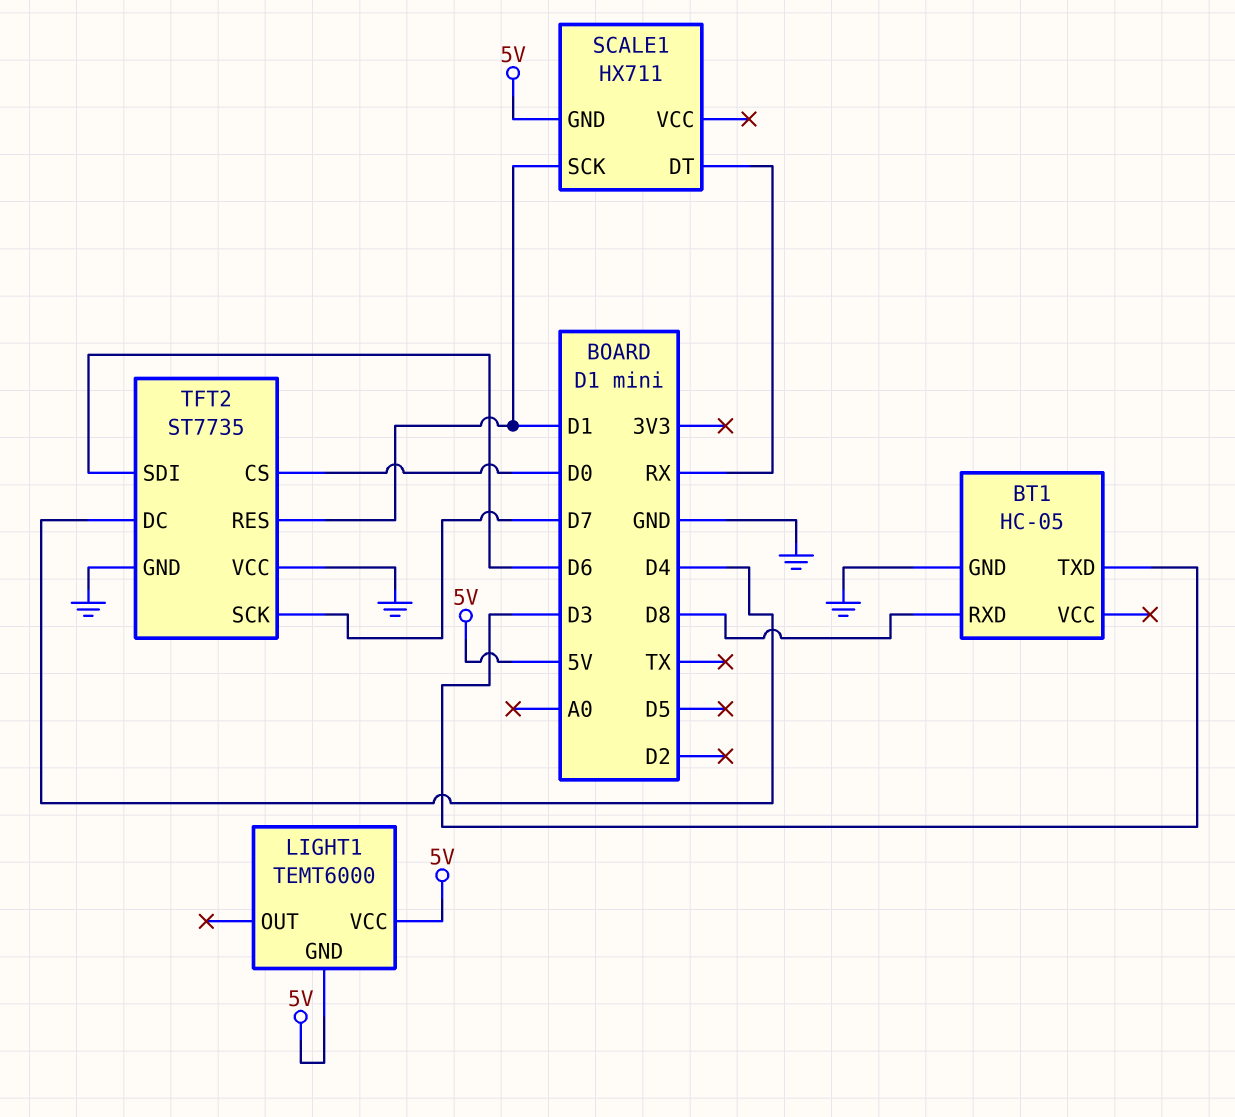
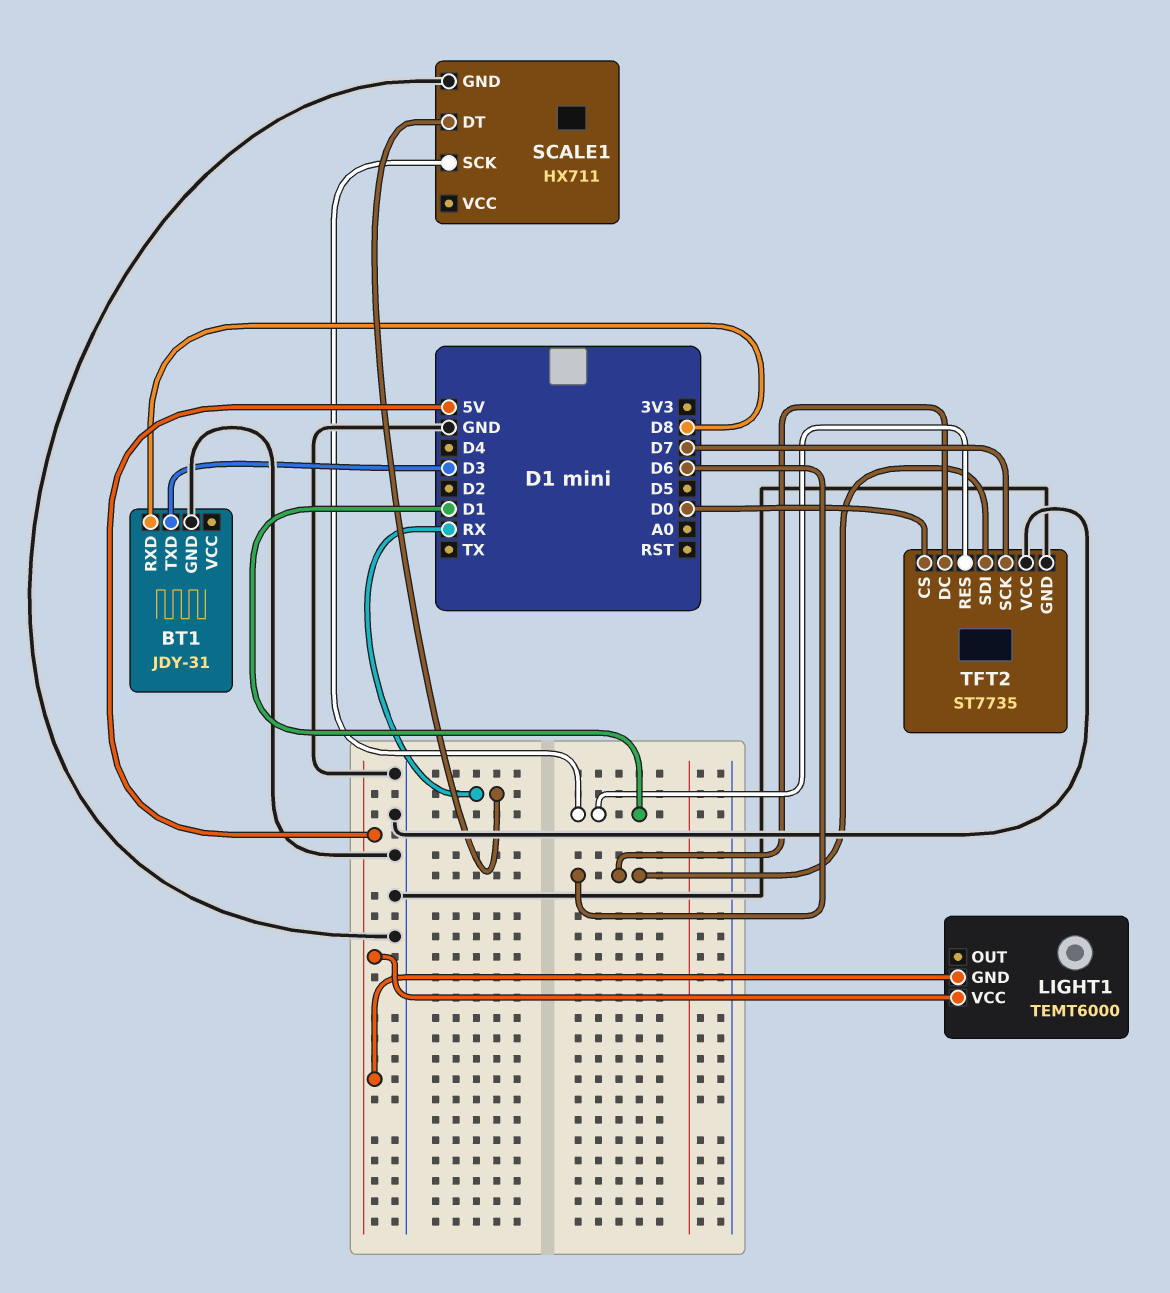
BT1: HC-05 -> JDY-31
SCALE1 pin GND: 5V -> GND
TFT2 pin DC: D4 -> D6

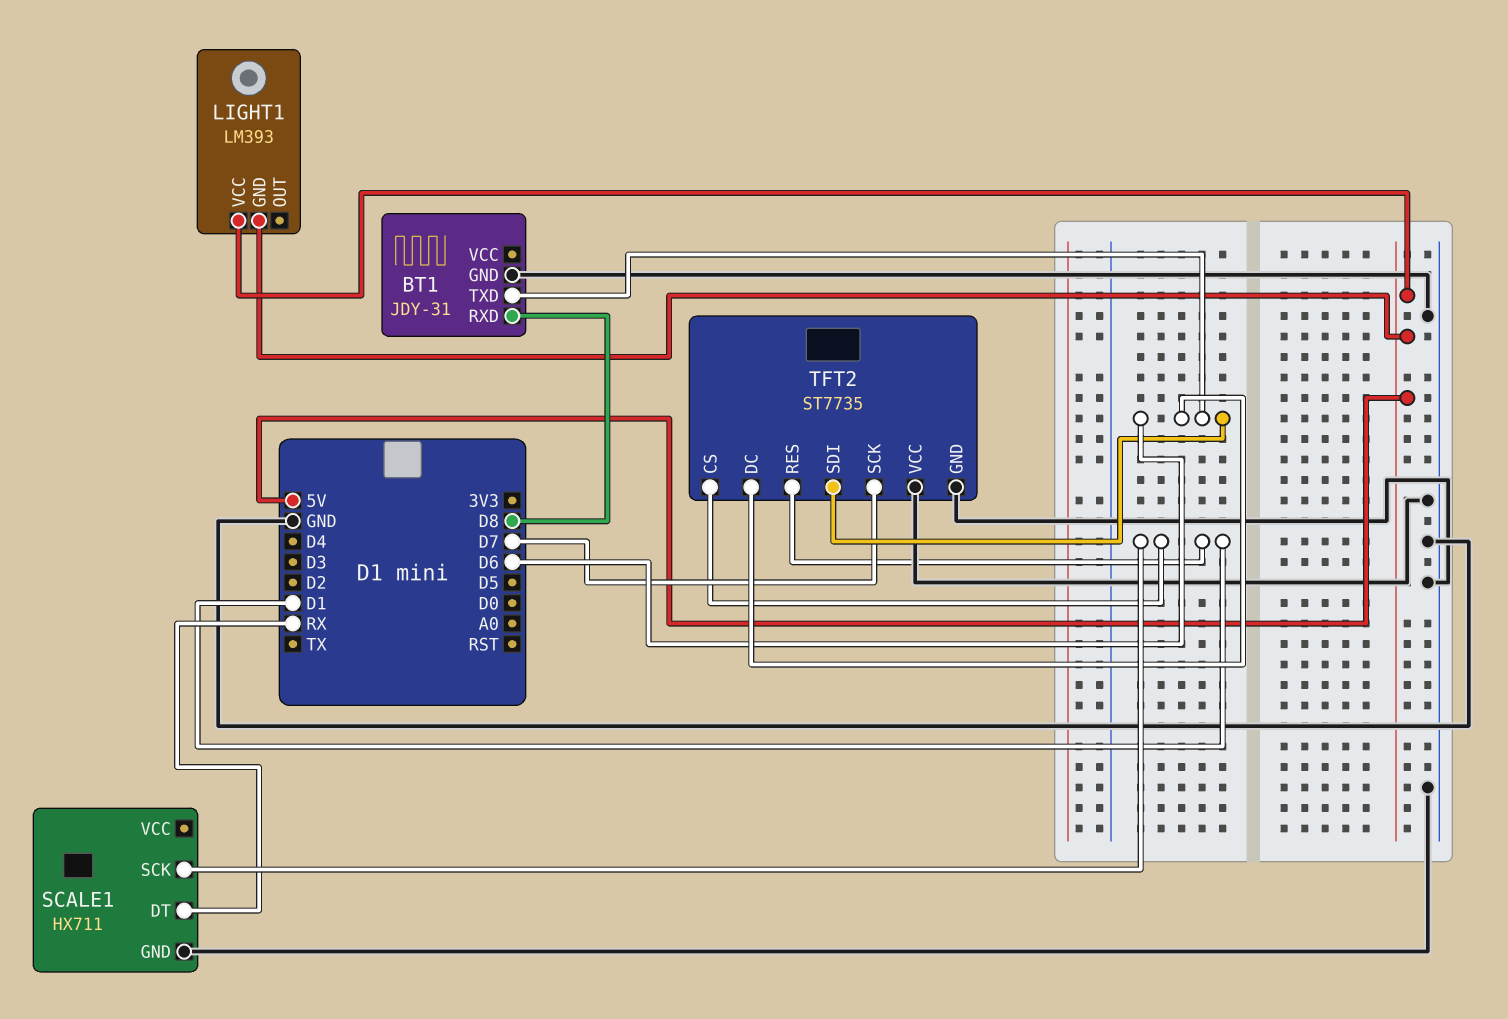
BT1 pin TXD: D3 -> D6
LIGHT1: TEMT6000 -> LM393
TFT2 pin CS: D0 -> D1

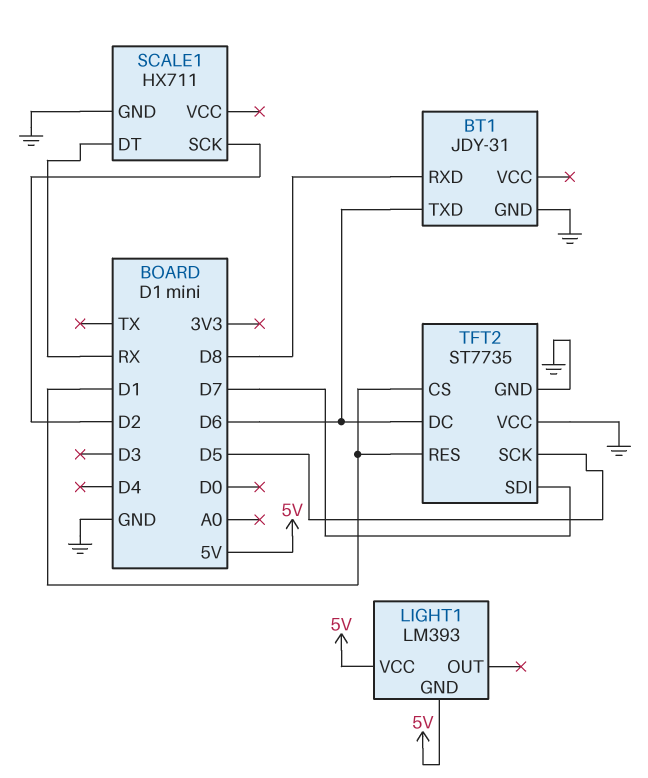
SCALE1 pin SCK: D1 -> D2
TFT2 pin SCK: D7 -> D5
TFT2 pin SDI: D6 -> D7

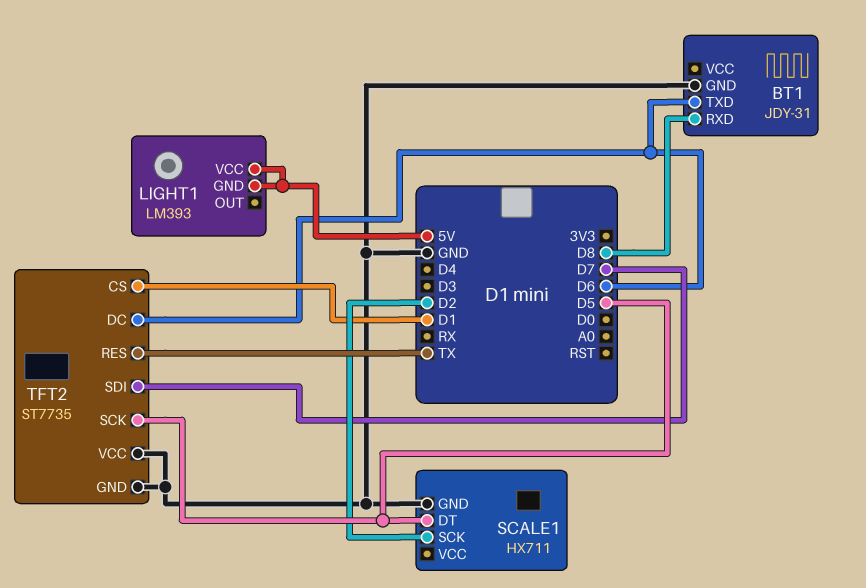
SCALE1 pin DT: RX -> D5
TFT2 pin RES: D1 -> TX

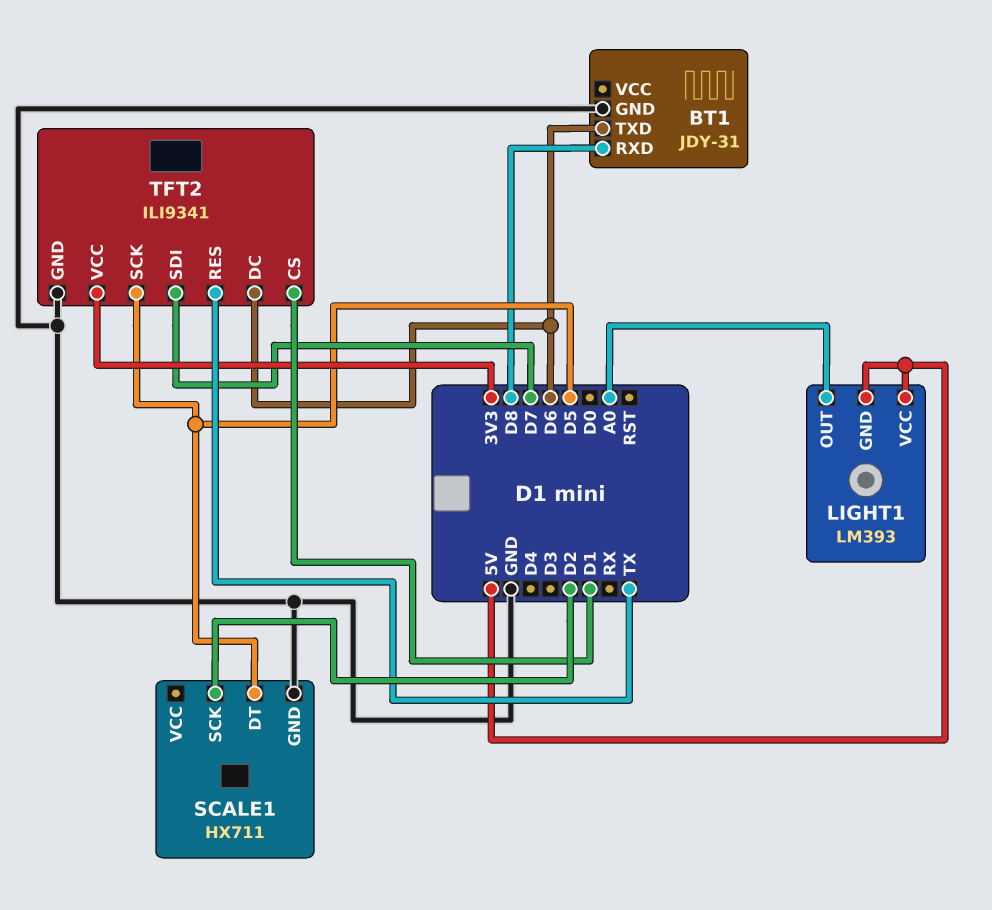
LIGHT1 pin OUT: none -> A0
TFT2: ST7735 -> ILI9341
TFT2 pin VCC: GND -> 3V3

